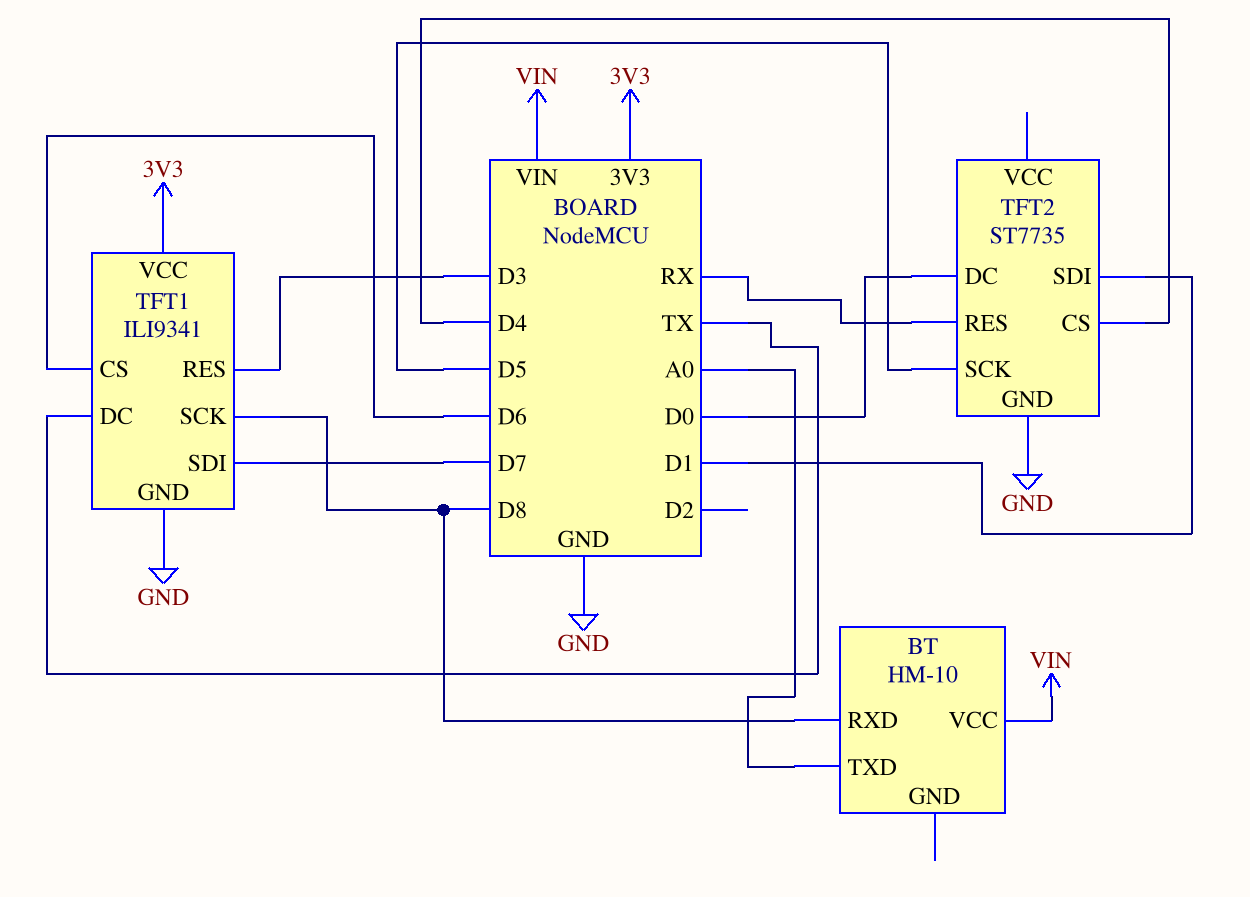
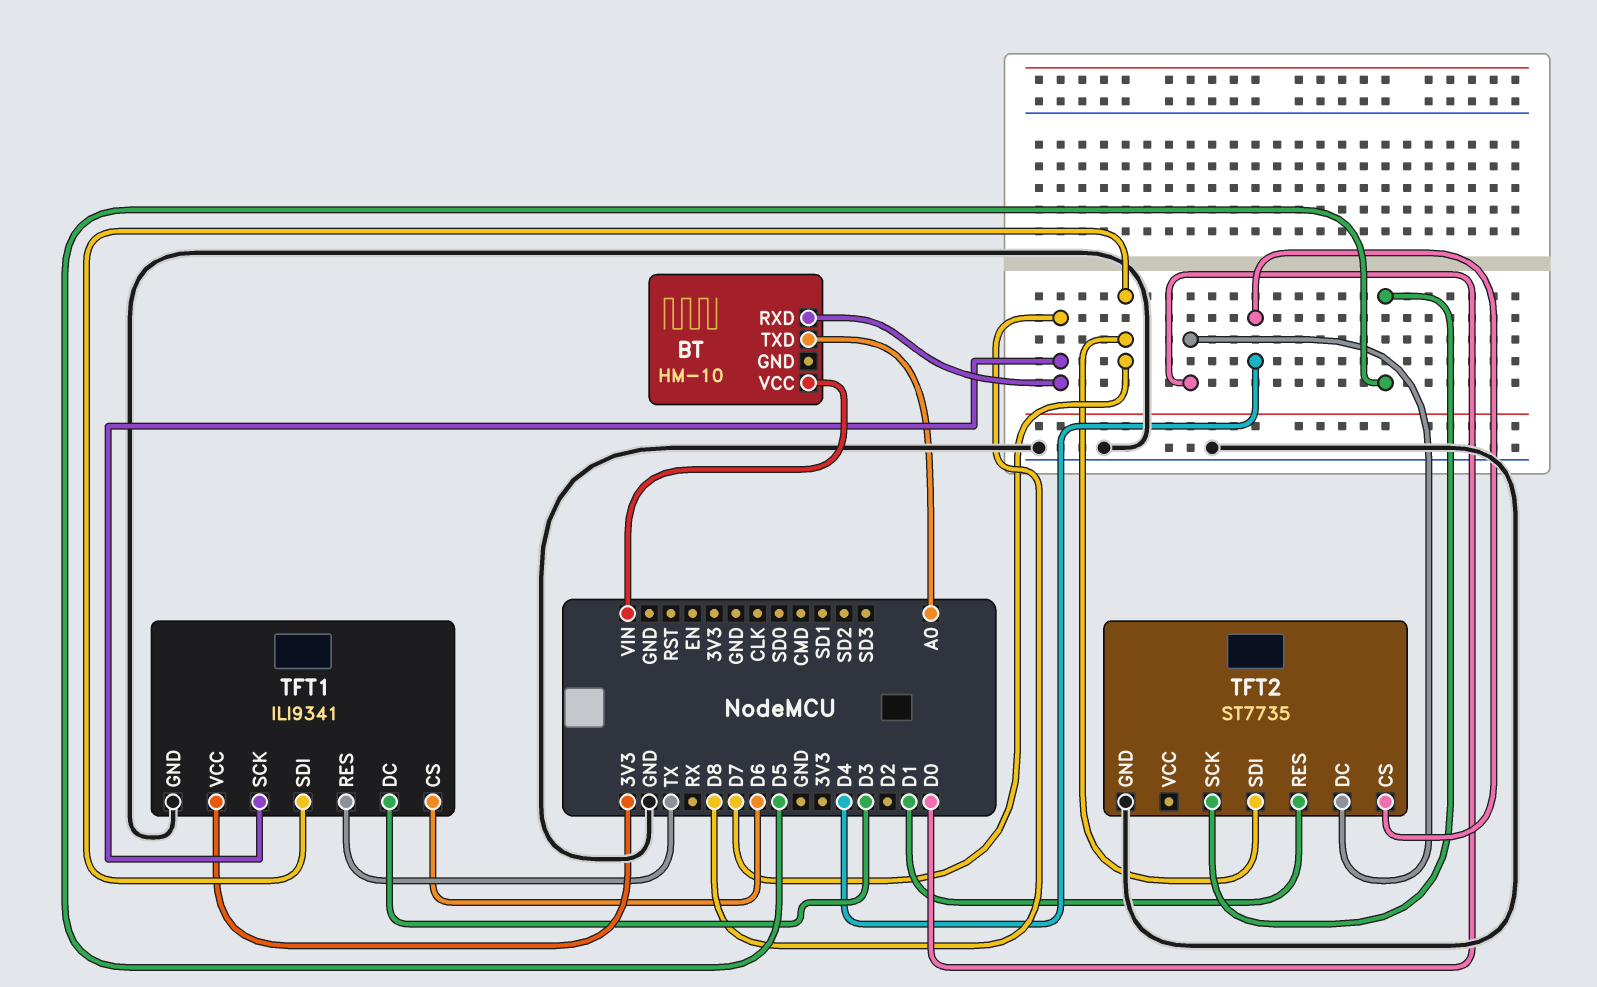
TFT1 pin DC: TX -> D3
TFT1 pin RES: D3 -> TX
TFT2 pin RES: RX -> D1
TFT2 pin SDI: D1 -> D7

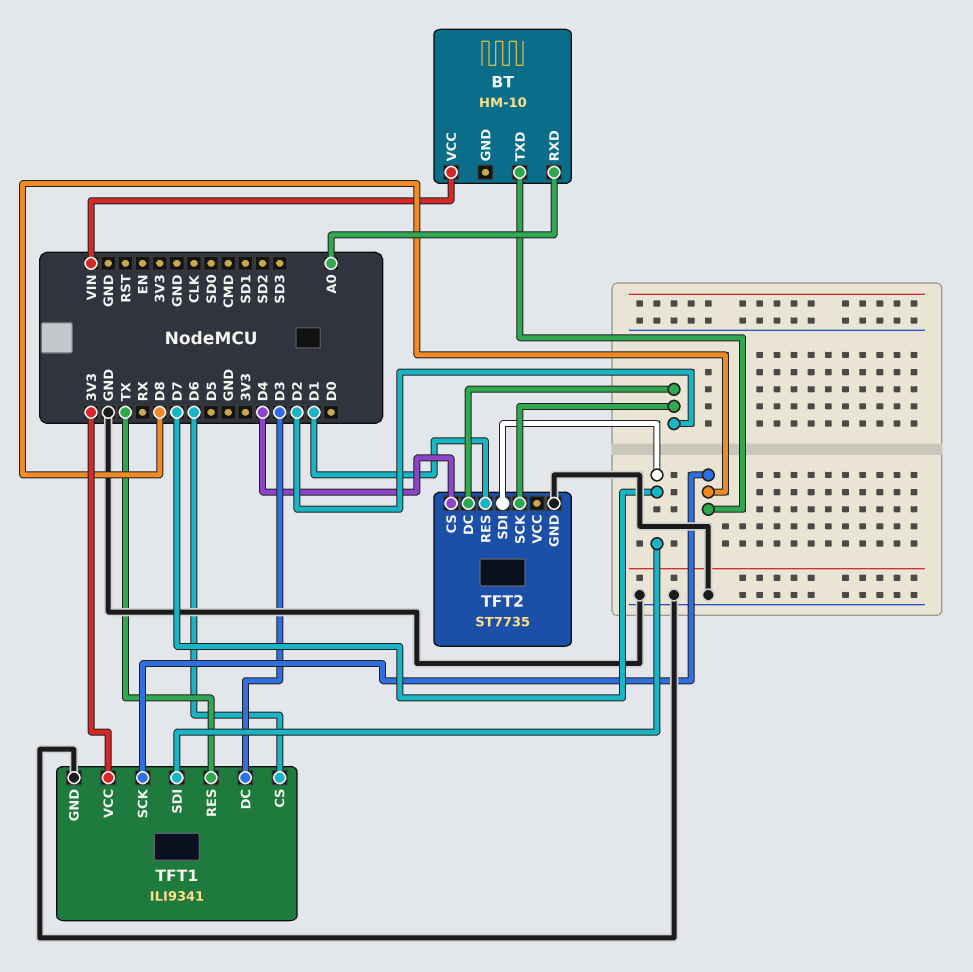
BT pin RXD: D8 -> A0
BT pin TXD: A0 -> D8
TFT2 pin DC: D0 -> D2
TFT2 pin SCK: D5 -> D2

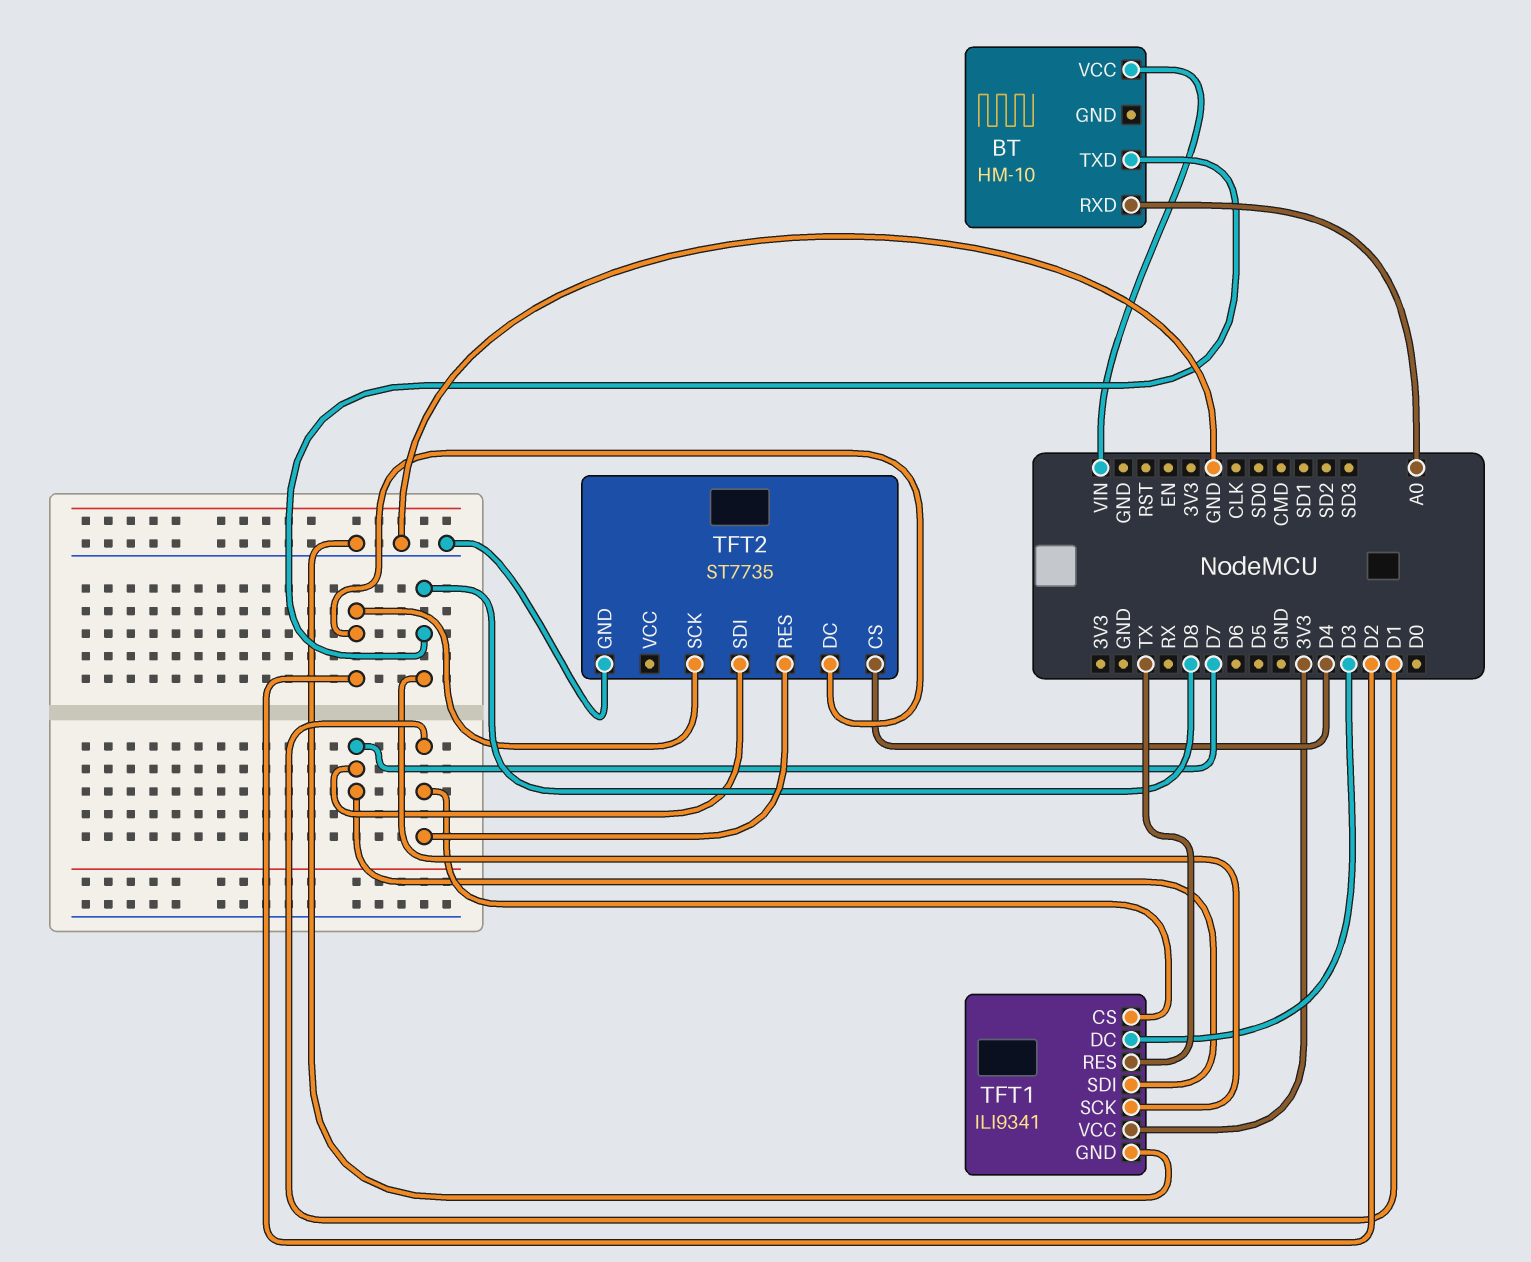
TFT1 pin CS: D6 -> D1

